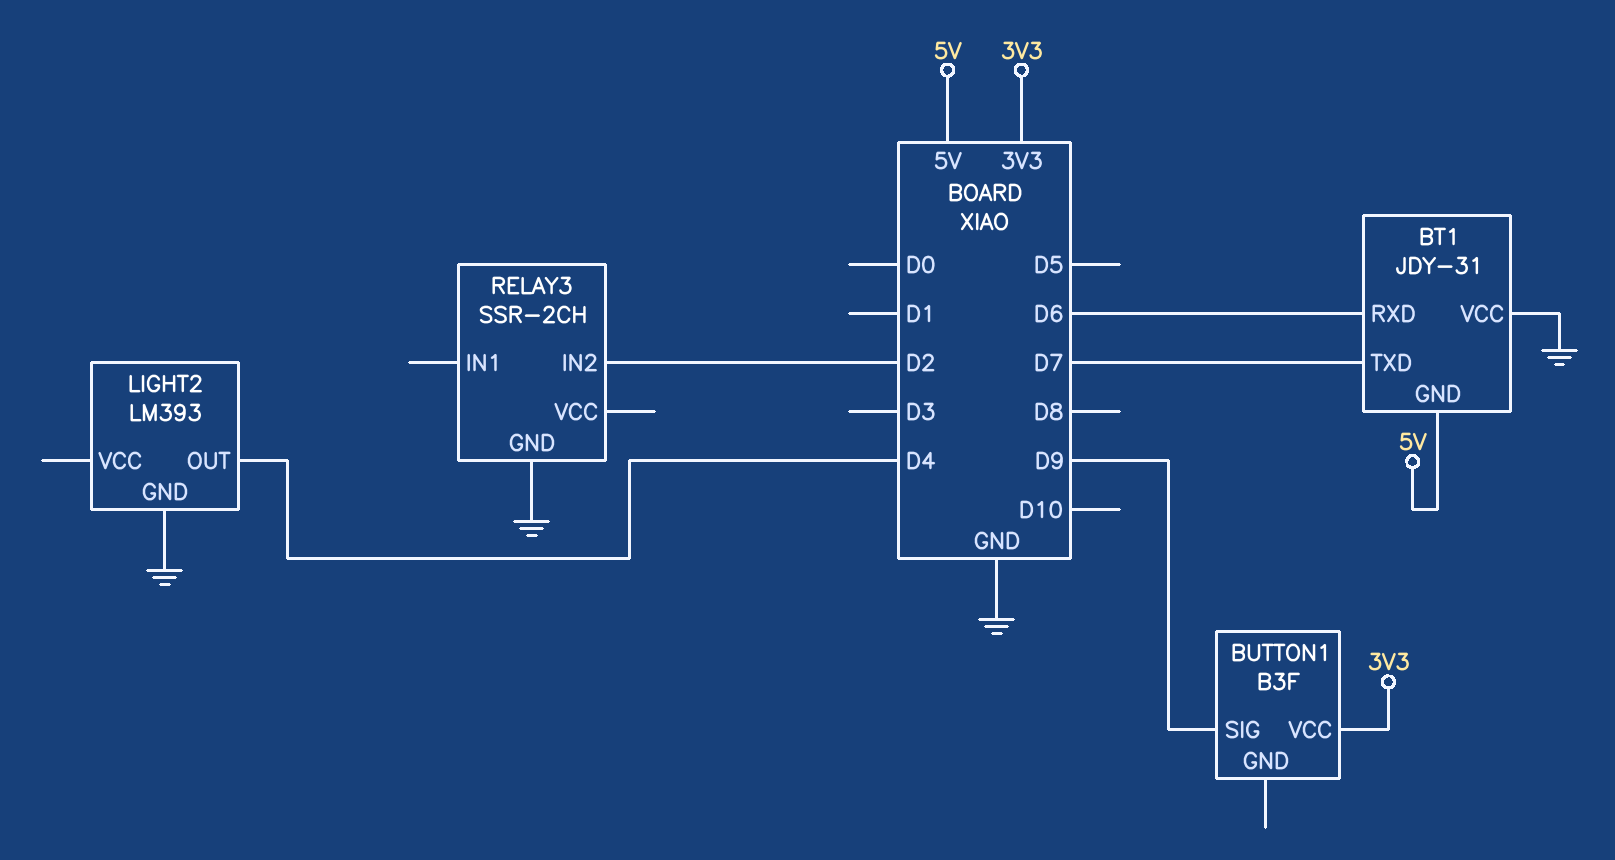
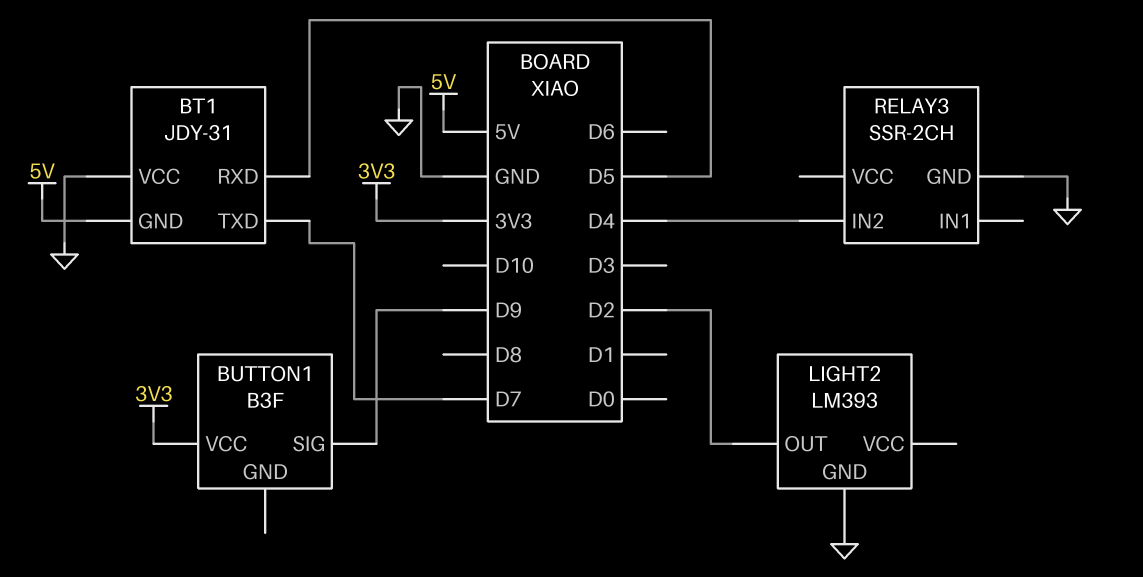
BT1 pin RXD: D6 -> D5
LIGHT2 pin OUT: D4 -> D2
RELAY3 pin IN2: D2 -> D4

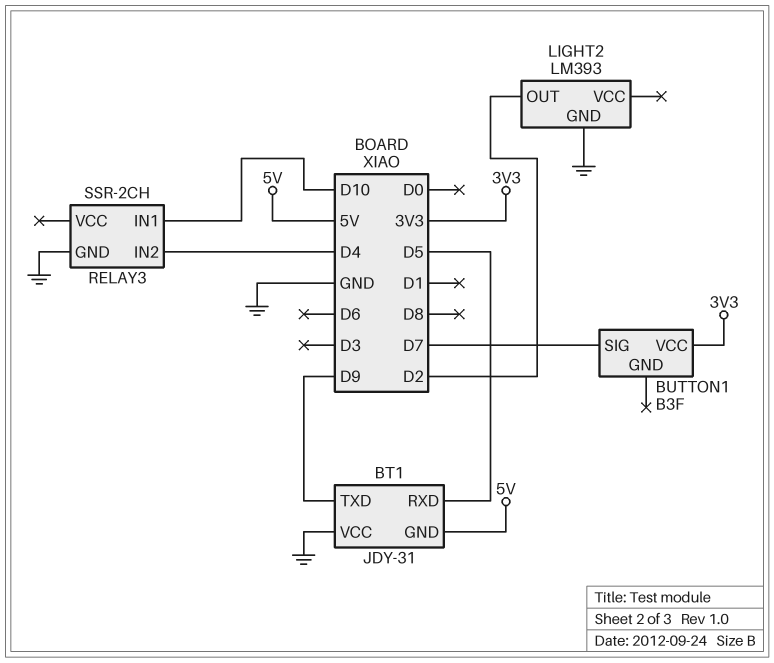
BT1 pin TXD: D7 -> D9
BUTTON1 pin SIG: D9 -> D7
RELAY3 pin IN1: none -> D10

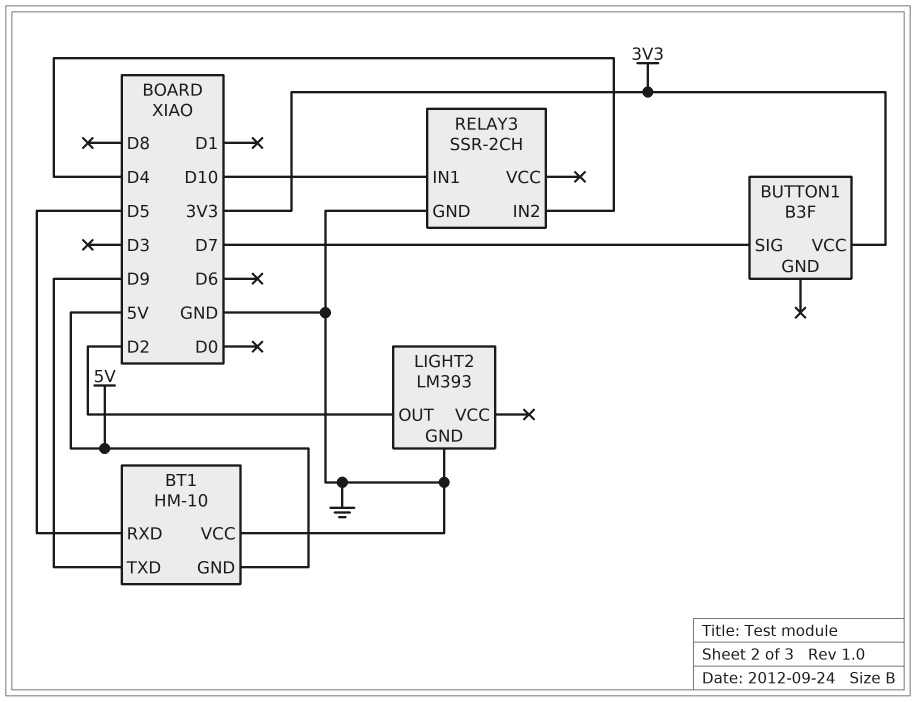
BT1: JDY-31 -> HM-10

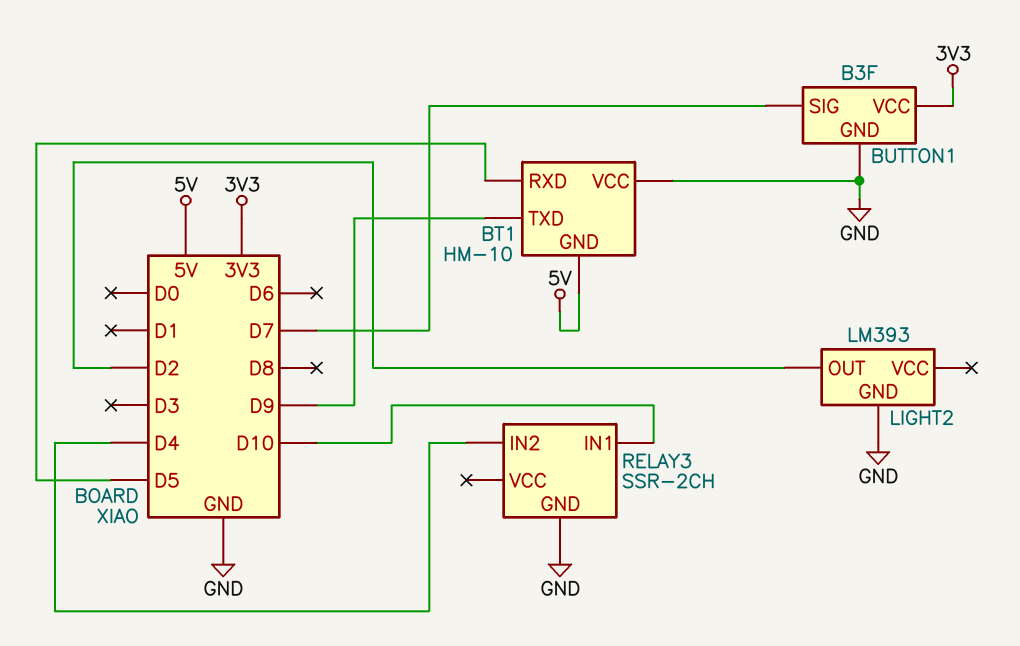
BUTTON1 pin GND: none -> GND

